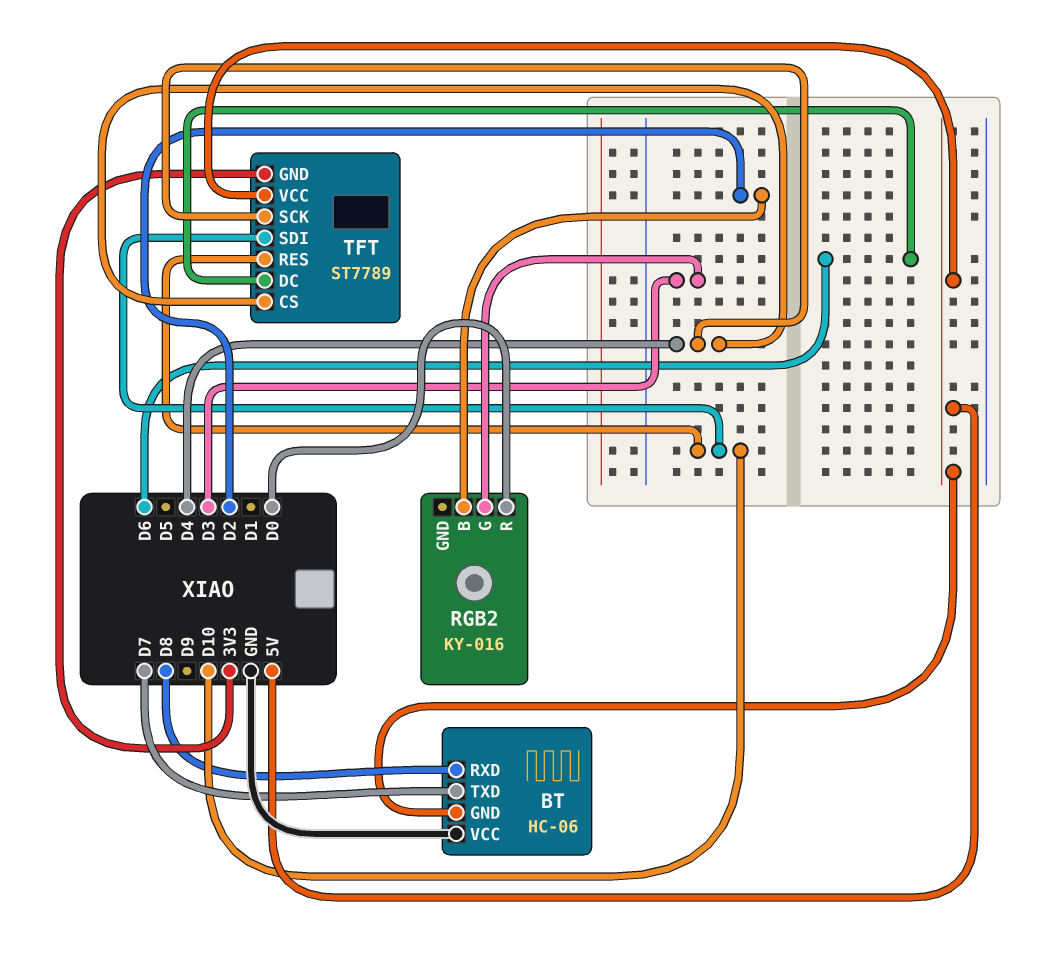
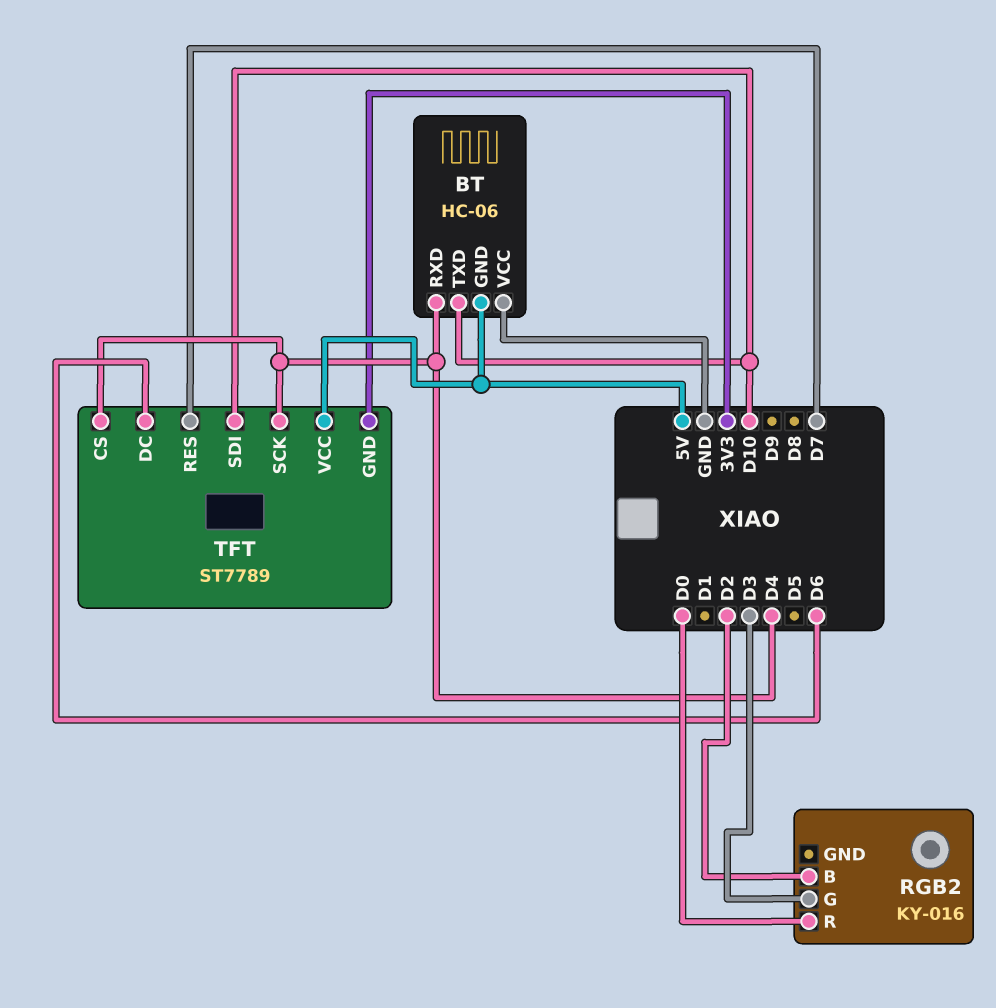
BT pin RXD: D8 -> D4
BT pin TXD: D7 -> D10
TFT pin RES: D10 -> D7

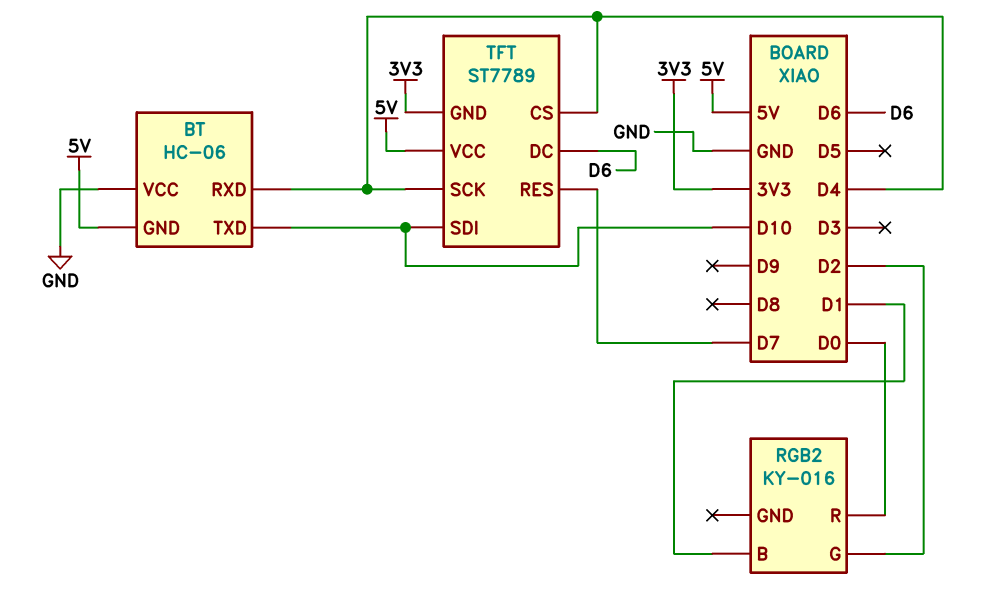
RGB2 pin B: D2 -> D1
RGB2 pin G: D3 -> D2

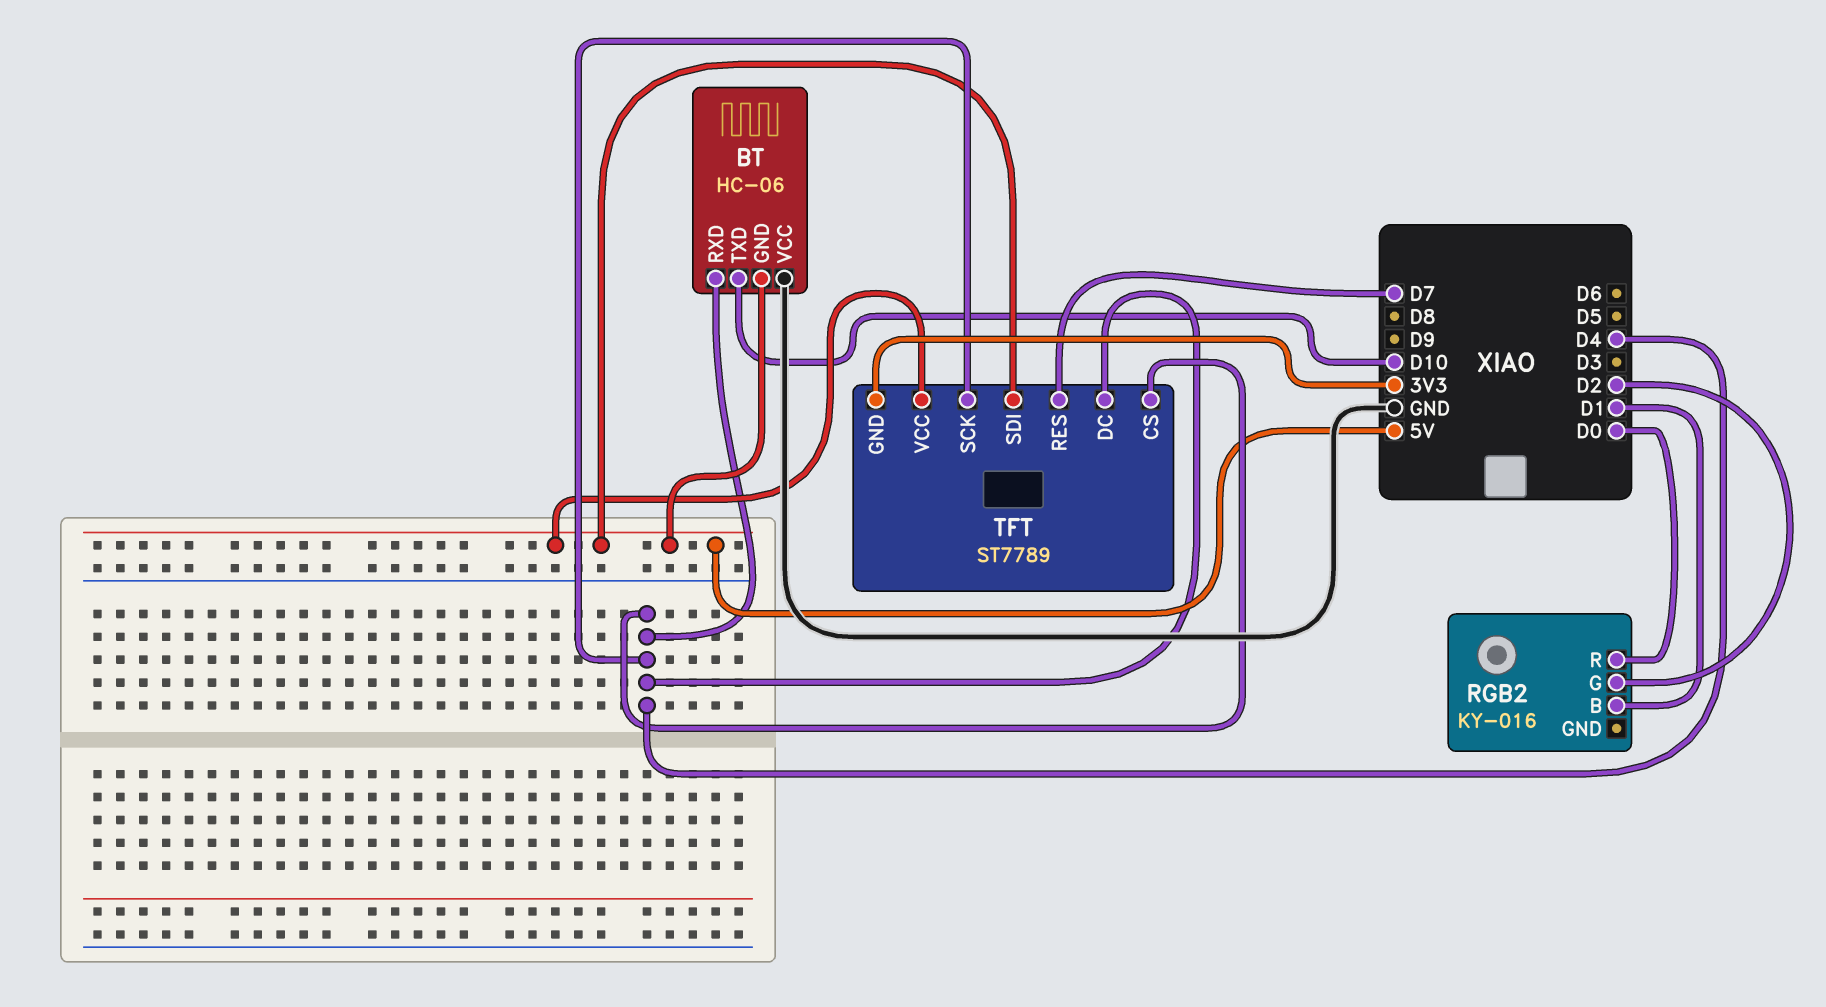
TFT pin DC: D6 -> D4
TFT pin SDI: D10 -> 5V

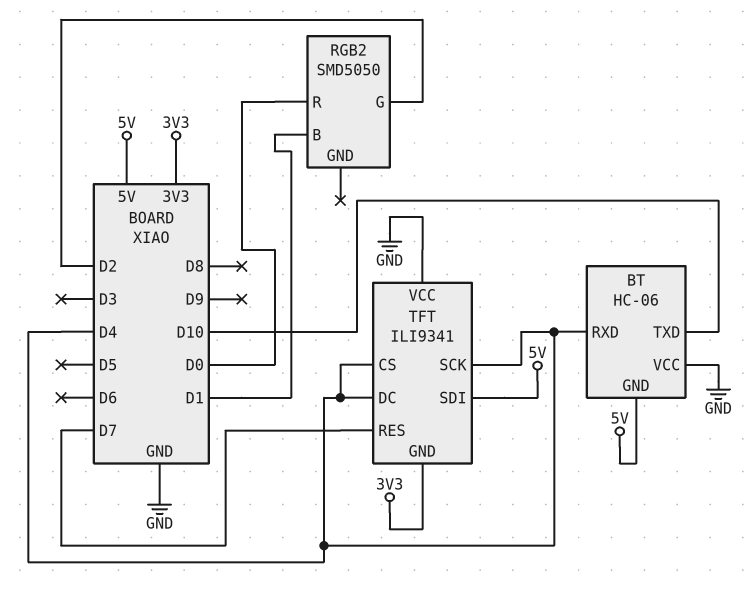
RGB2: KY-016 -> SMD5050
TFT: ST7789 -> ILI9341
TFT pin VCC: 5V -> GND

